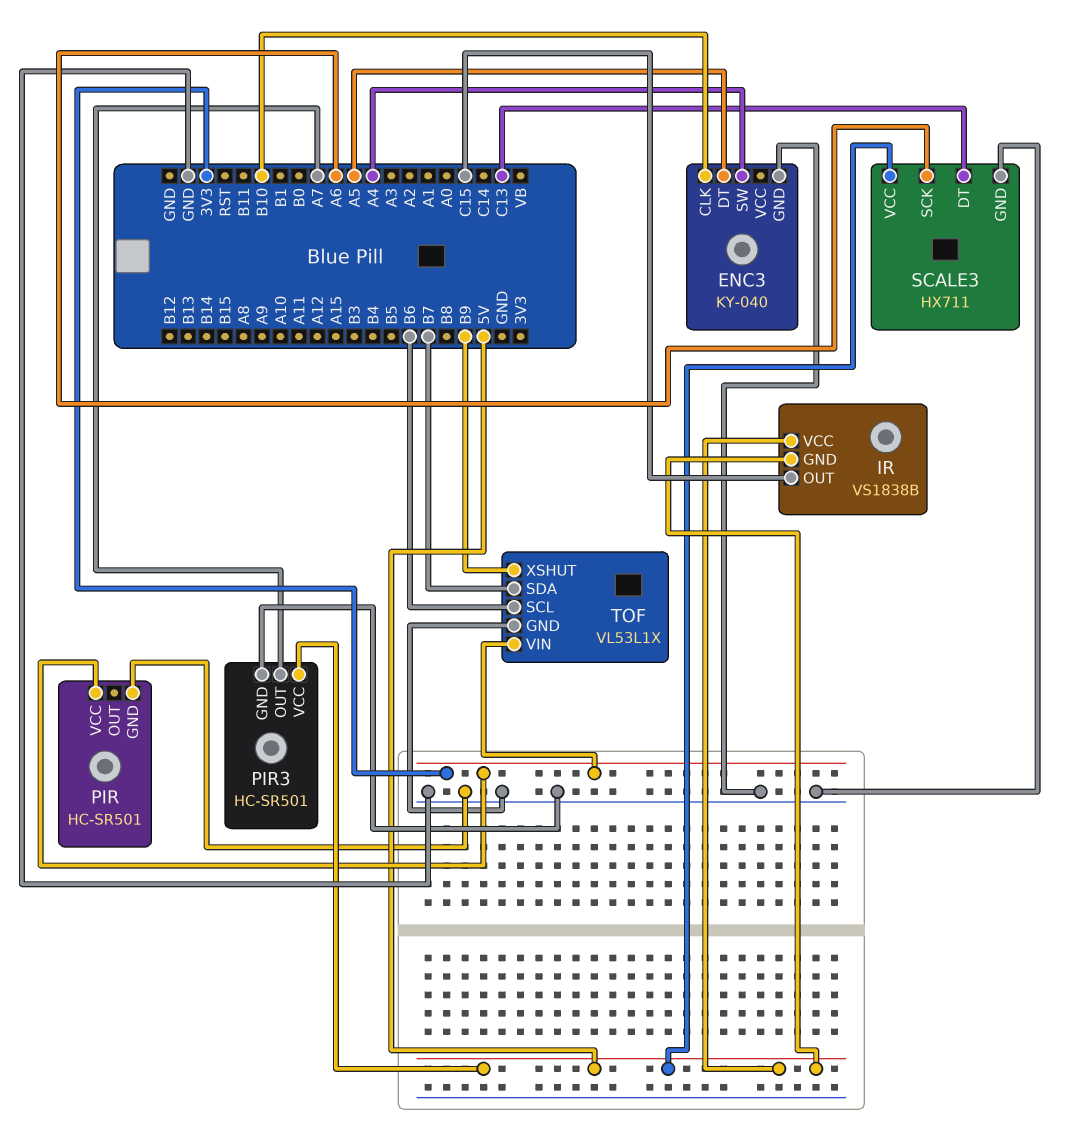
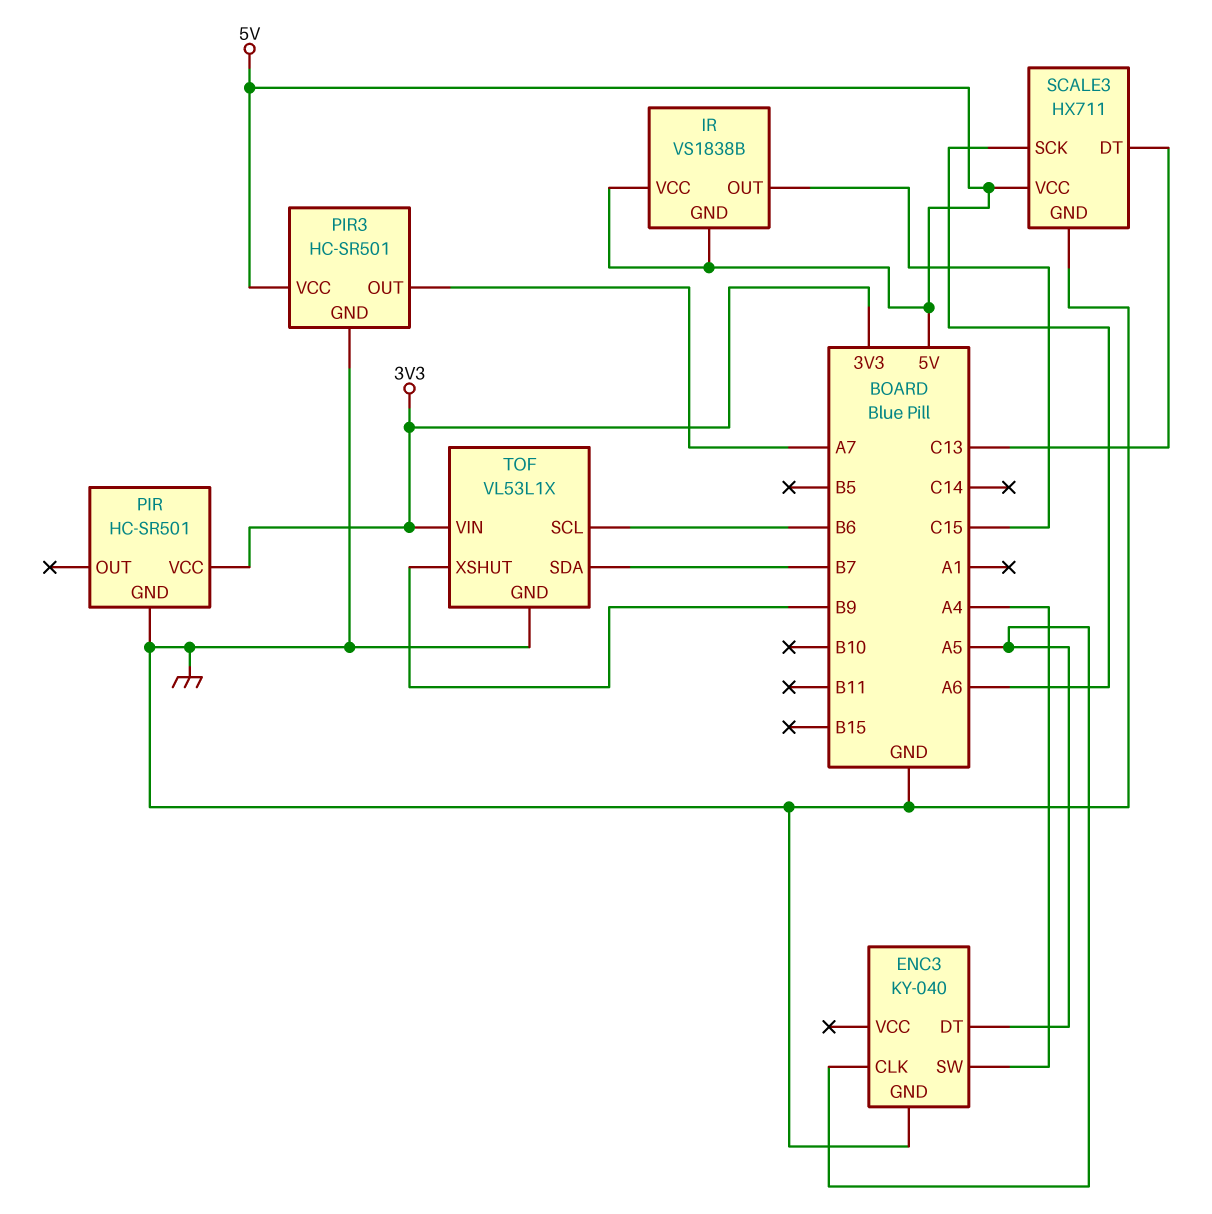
ENC3 pin CLK: B10 -> A5

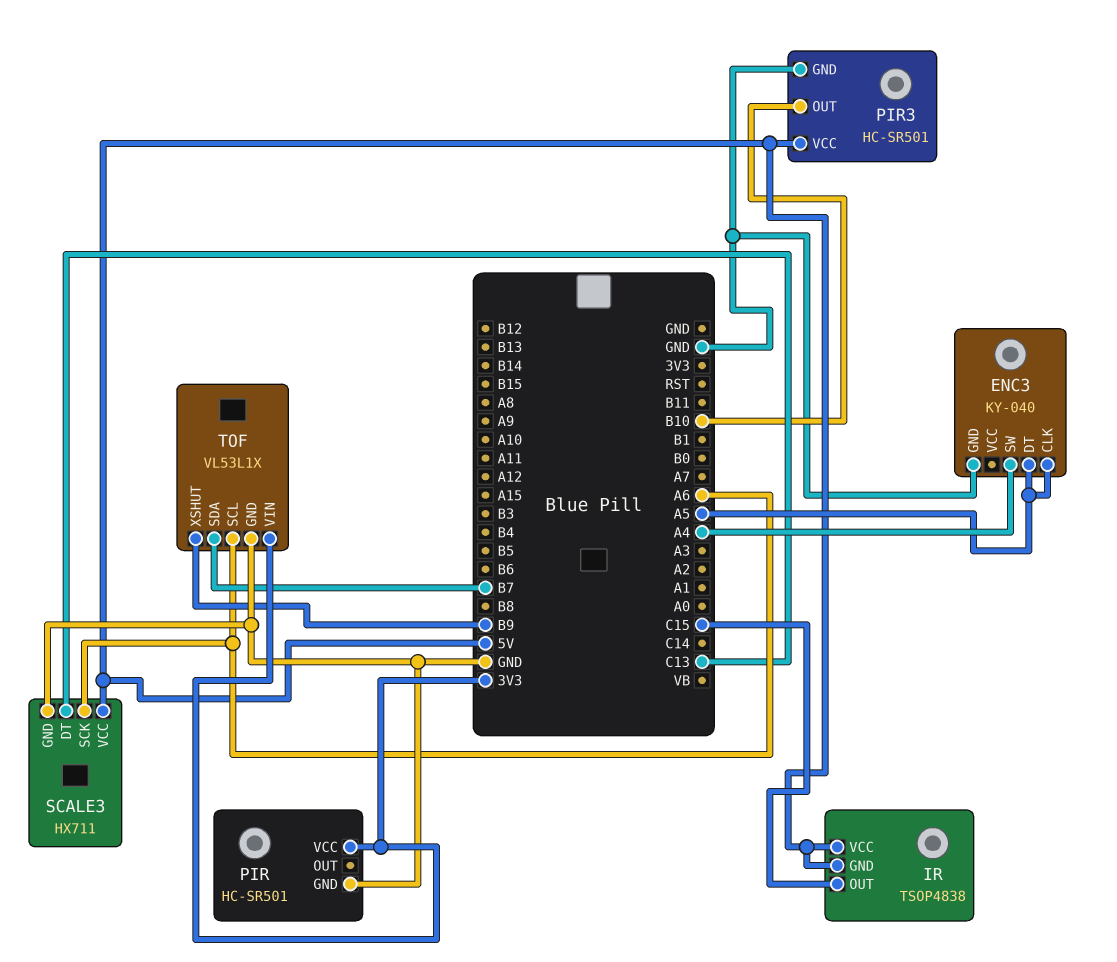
IR: VS1838B -> TSOP4838
PIR3 pin OUT: A7 -> B10
TOF pin SCL: B6 -> A6

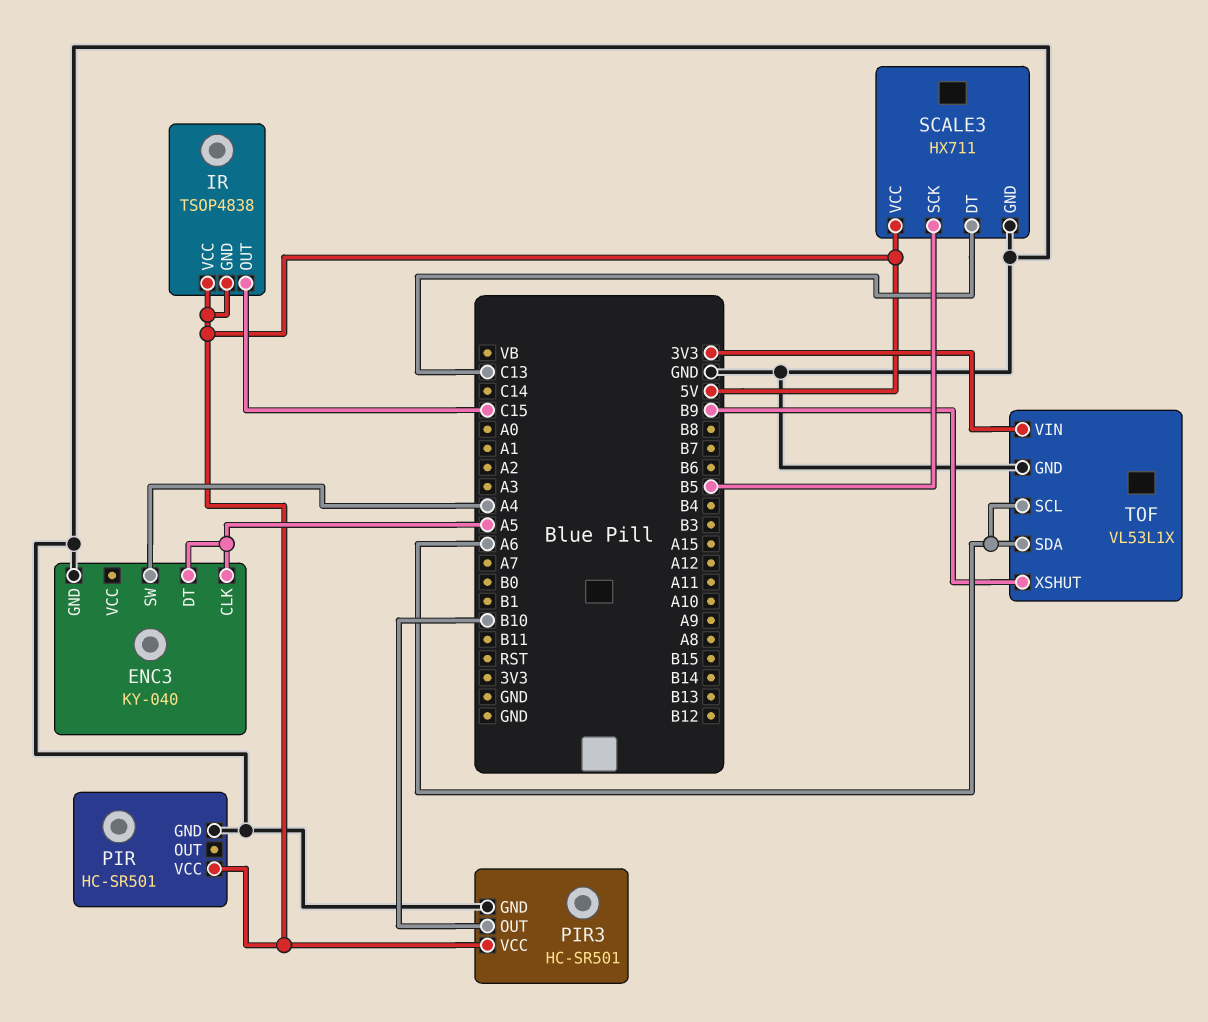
PIR pin VCC: 3V3 -> 5V
SCALE3 pin SCK: A6 -> B5
TOF pin SDA: B7 -> A6

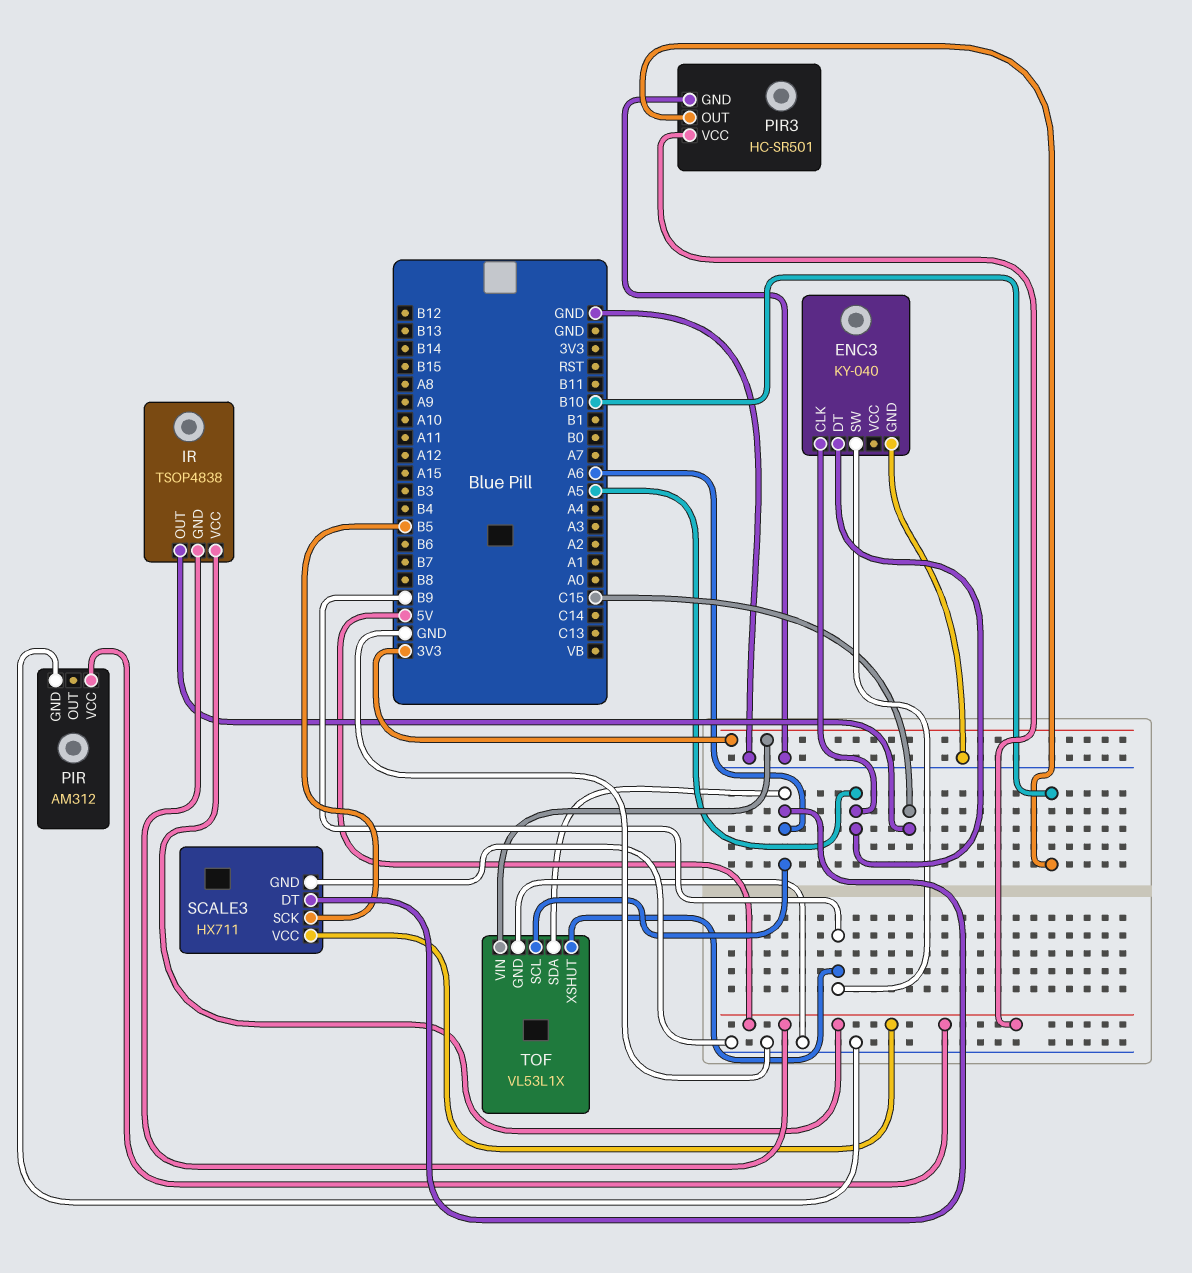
ENC3 pin SW: A4 -> B9
PIR: HC-SR501 -> AM312
SCALE3 pin DT: C13 -> A6

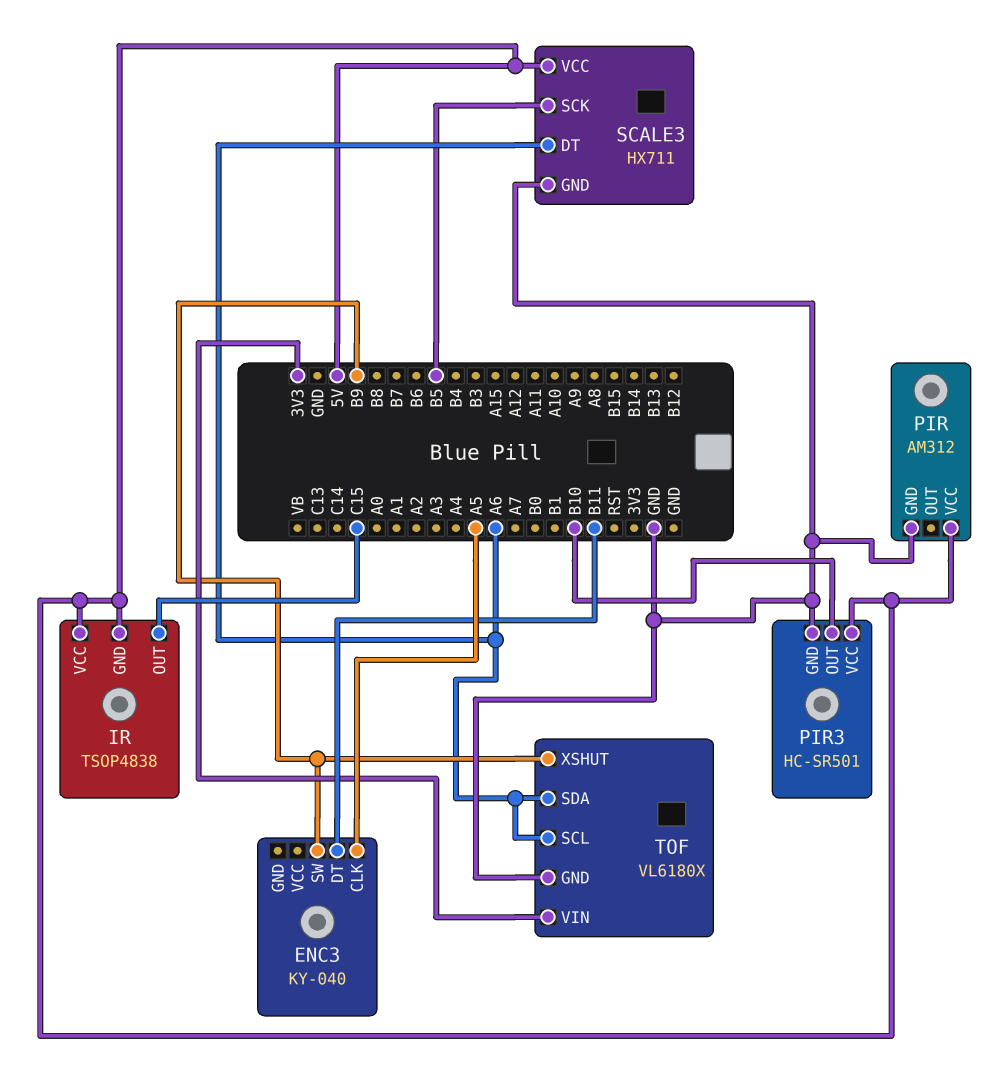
ENC3 pin DT: A5 -> B11
ENC3 pin GND: GND -> none
TOF: VL53L1X -> VL6180X

